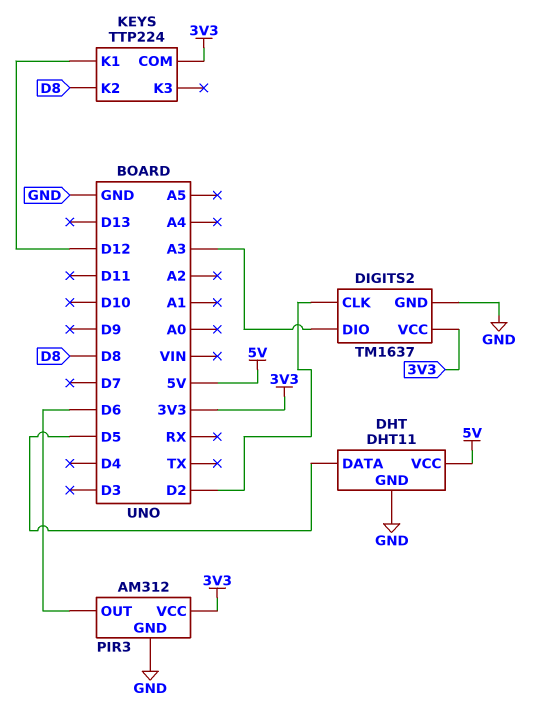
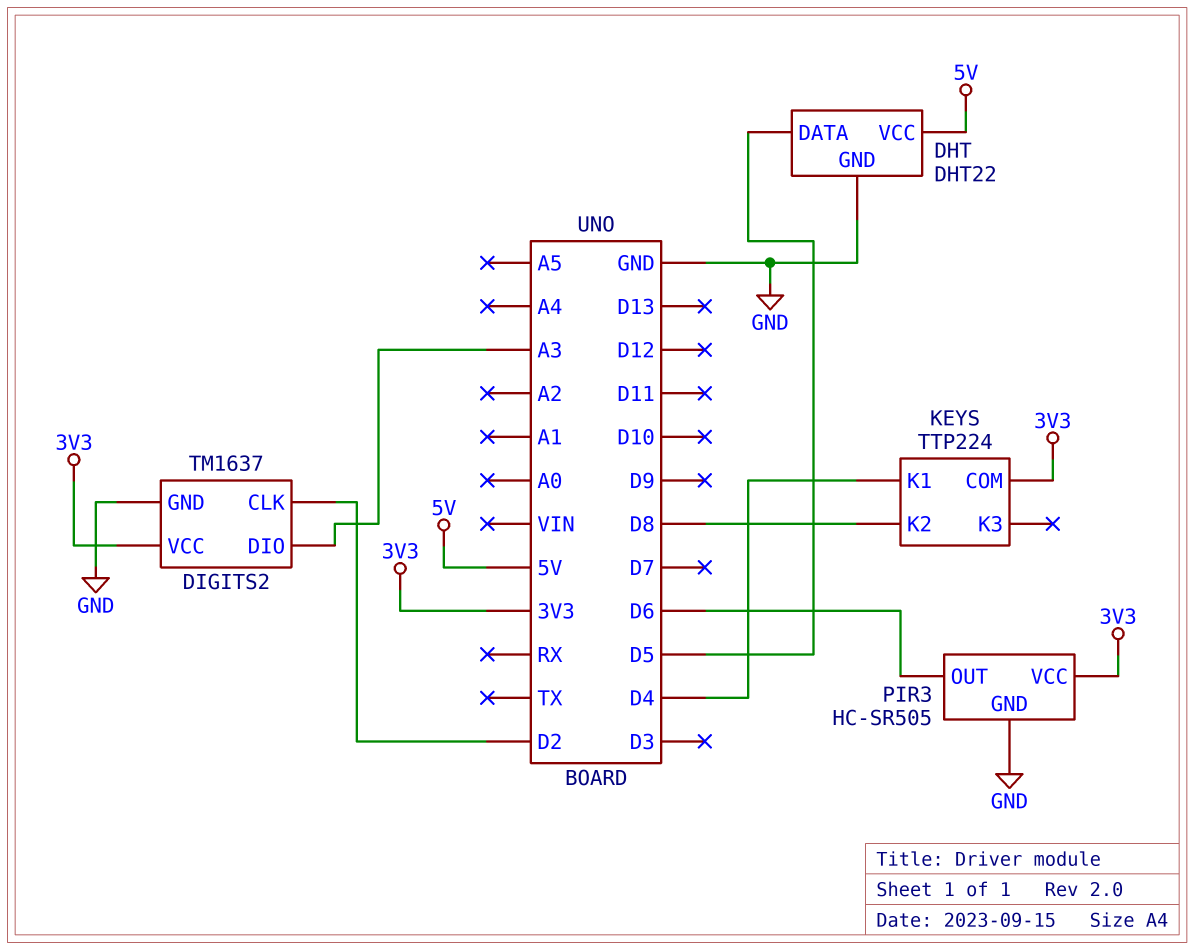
DHT: DHT11 -> DHT22
KEYS pin K1: D12 -> D4
PIR3: AM312 -> HC-SR505

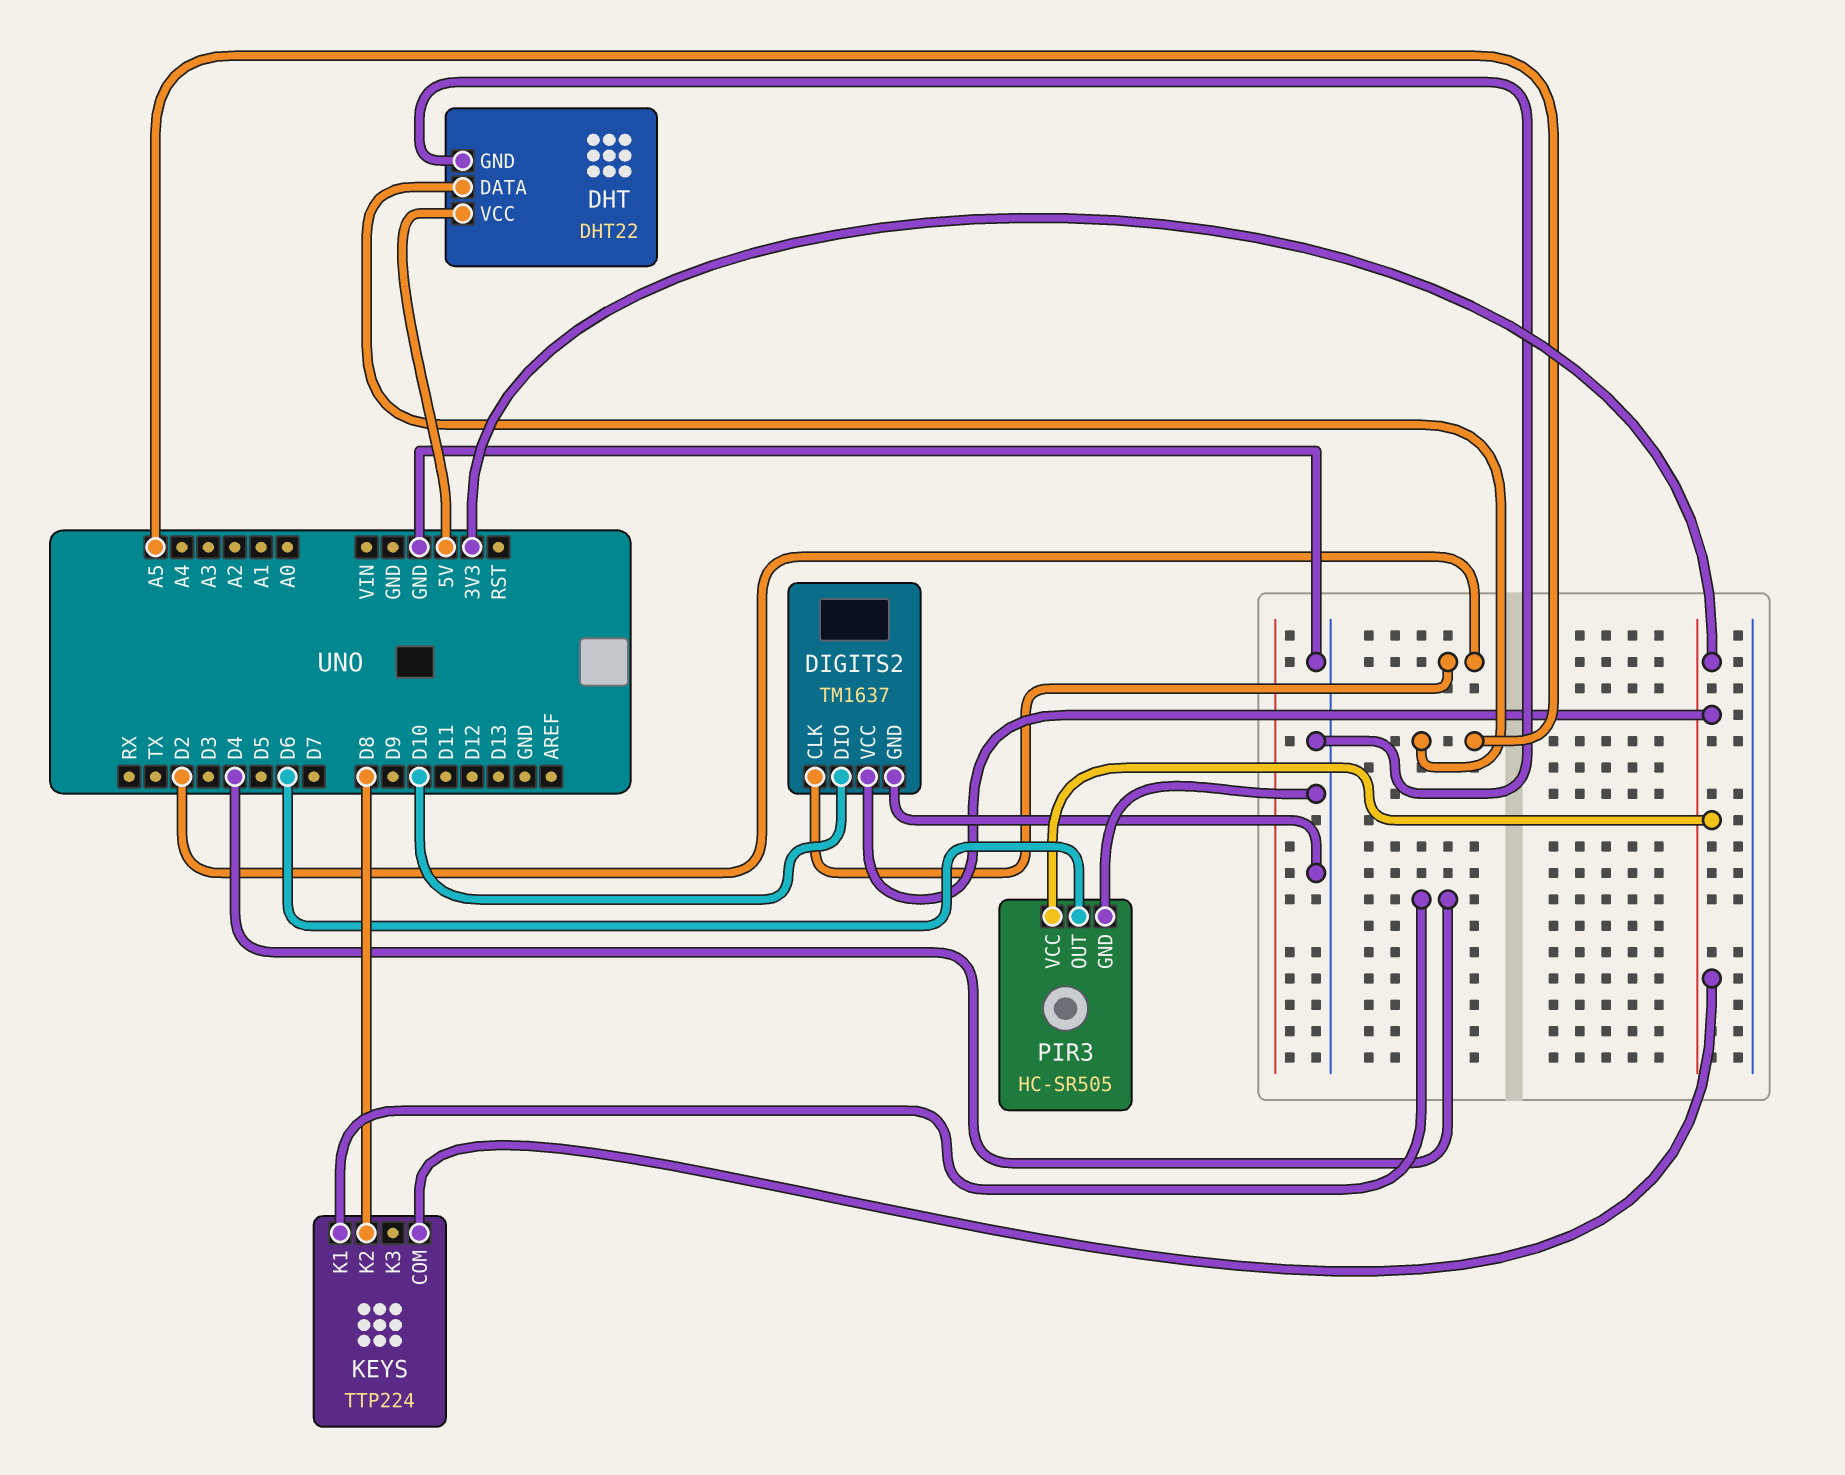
DHT pin DATA: D5 -> A5
DIGITS2 pin DIO: A3 -> D10

